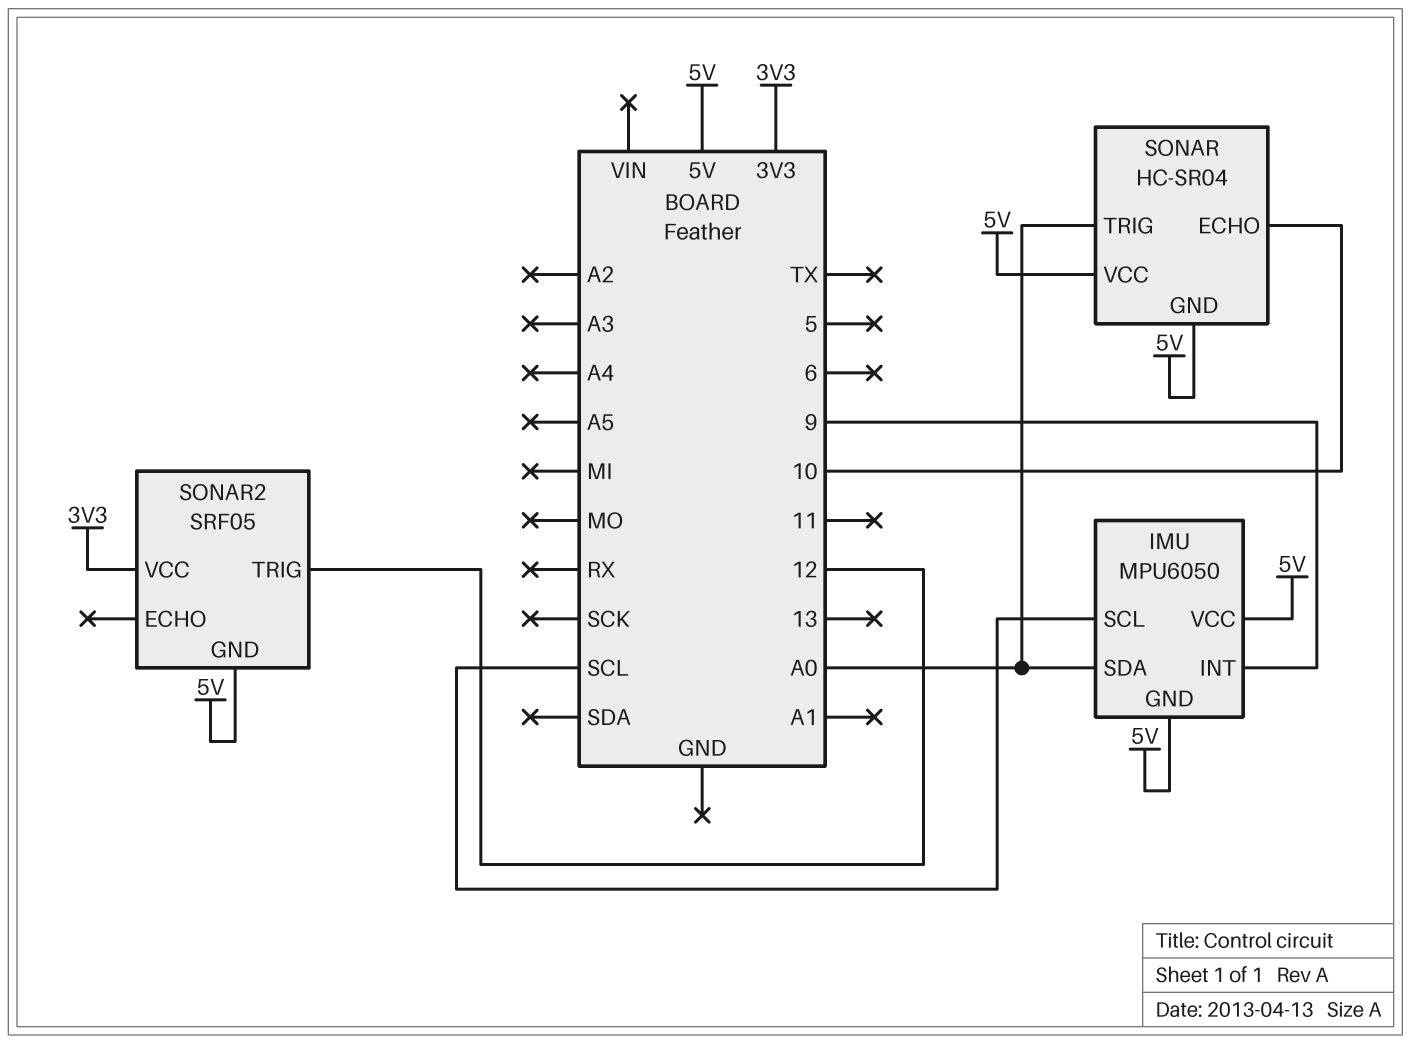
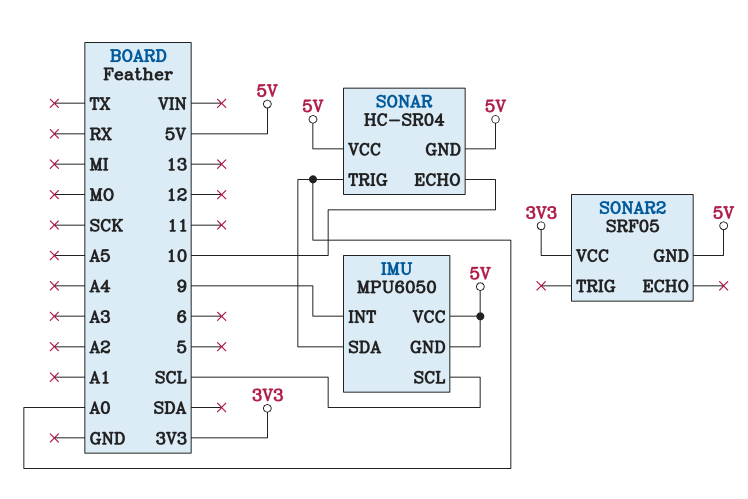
SONAR2 pin TRIG: 12 -> none

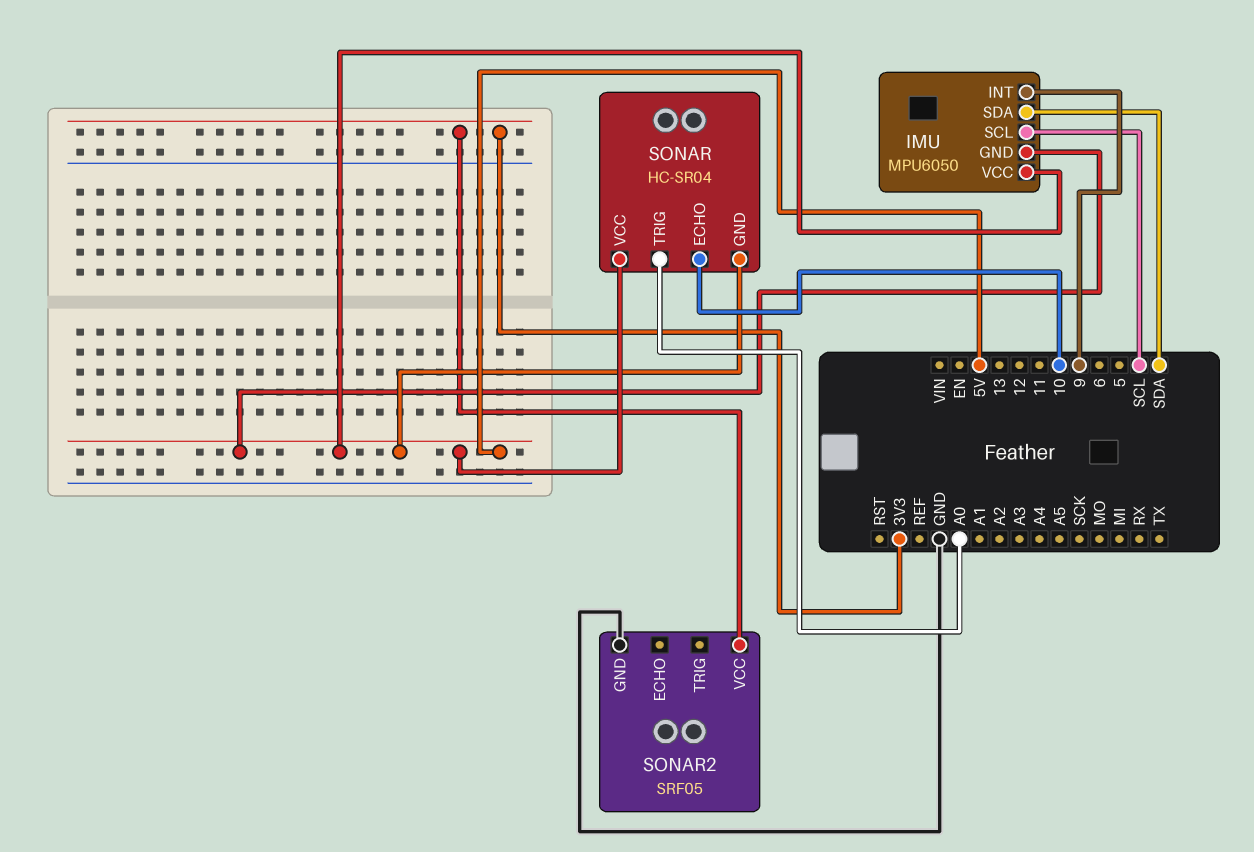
IMU pin SDA: A0 -> SDA
SONAR2 pin GND: 5V -> GND

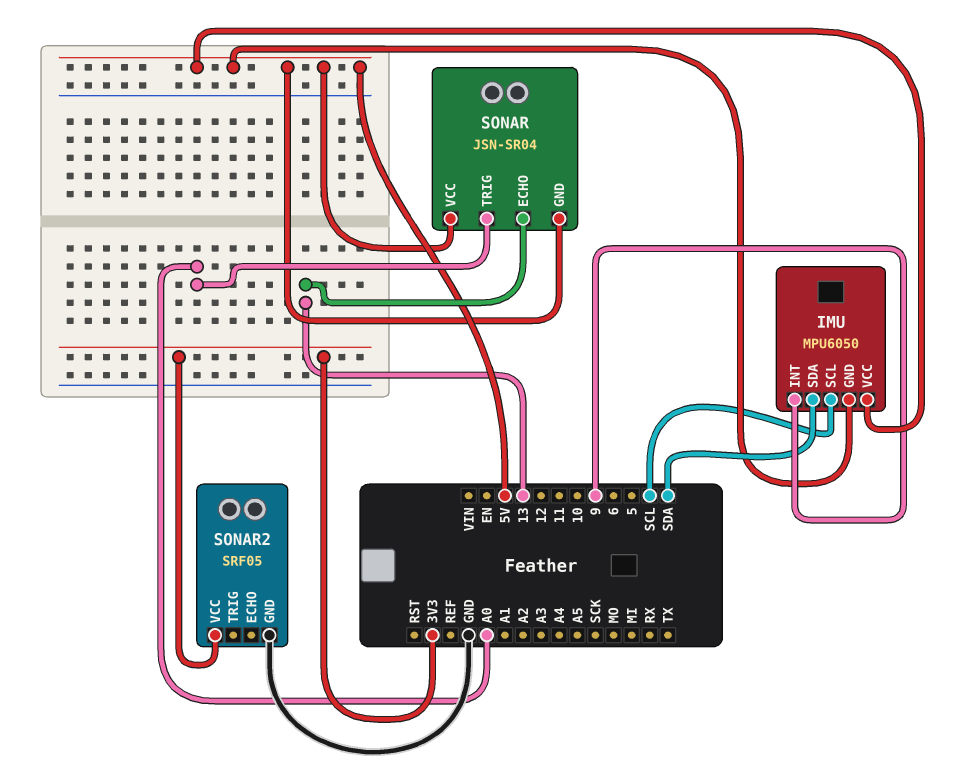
SONAR: HC-SR04 -> JSN-SR04
SONAR pin ECHO: 10 -> 13

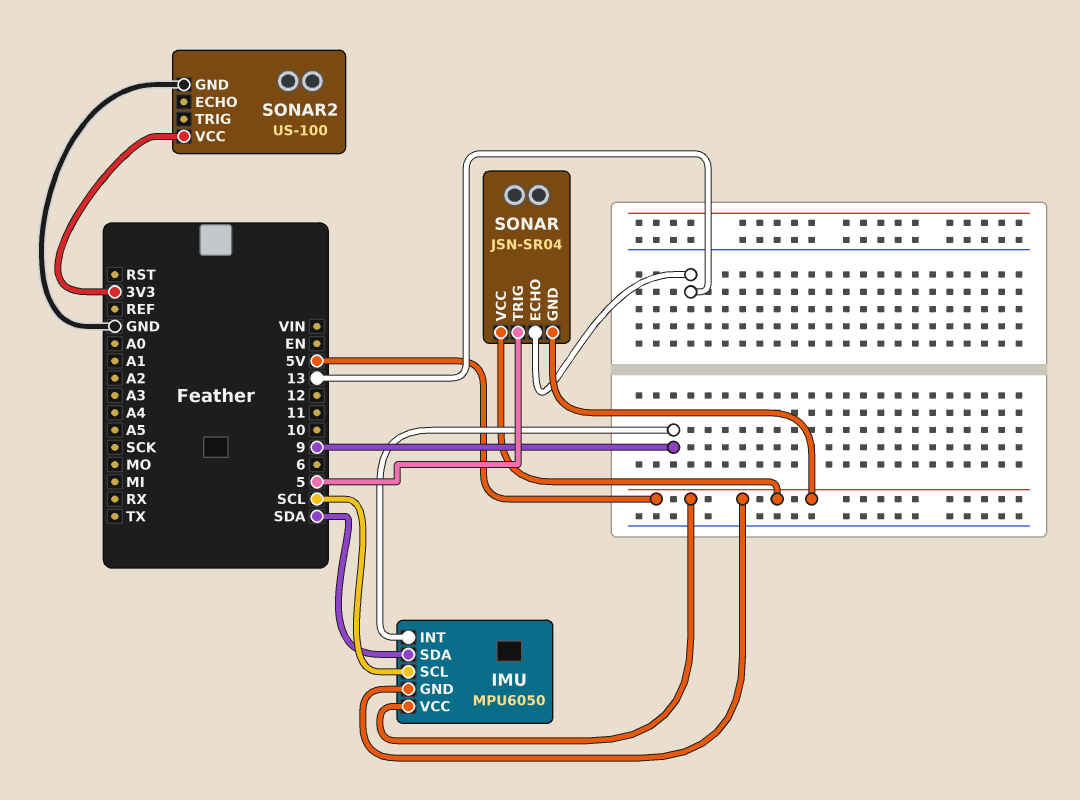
SONAR pin TRIG: A0 -> 5
SONAR2: SRF05 -> US-100

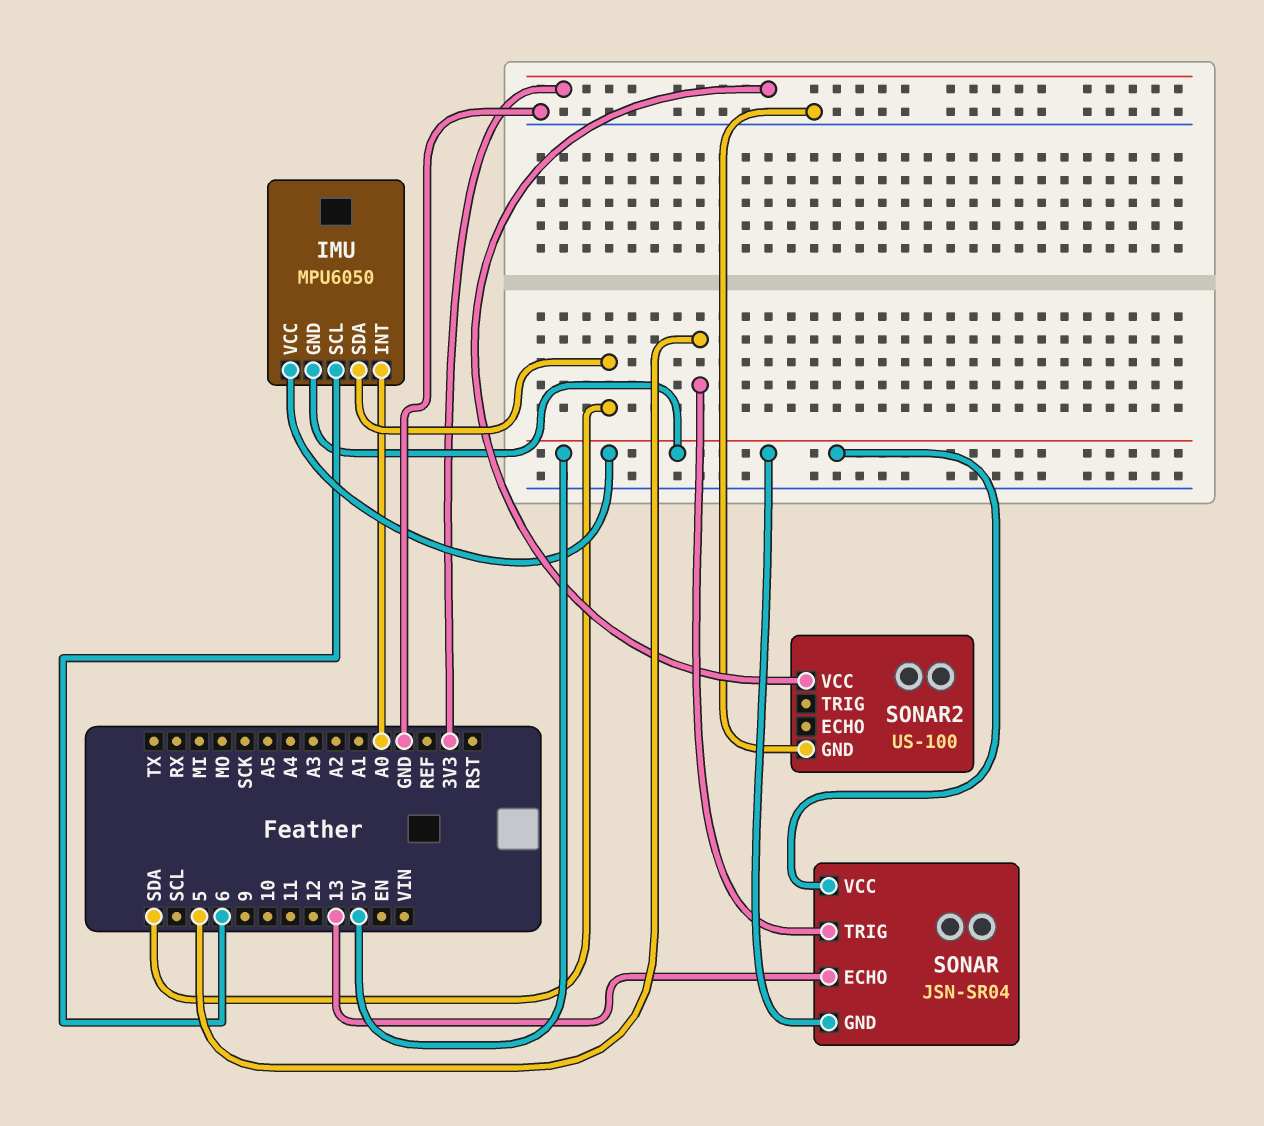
IMU pin INT: 9 -> A0
IMU pin SCL: SCL -> 6

